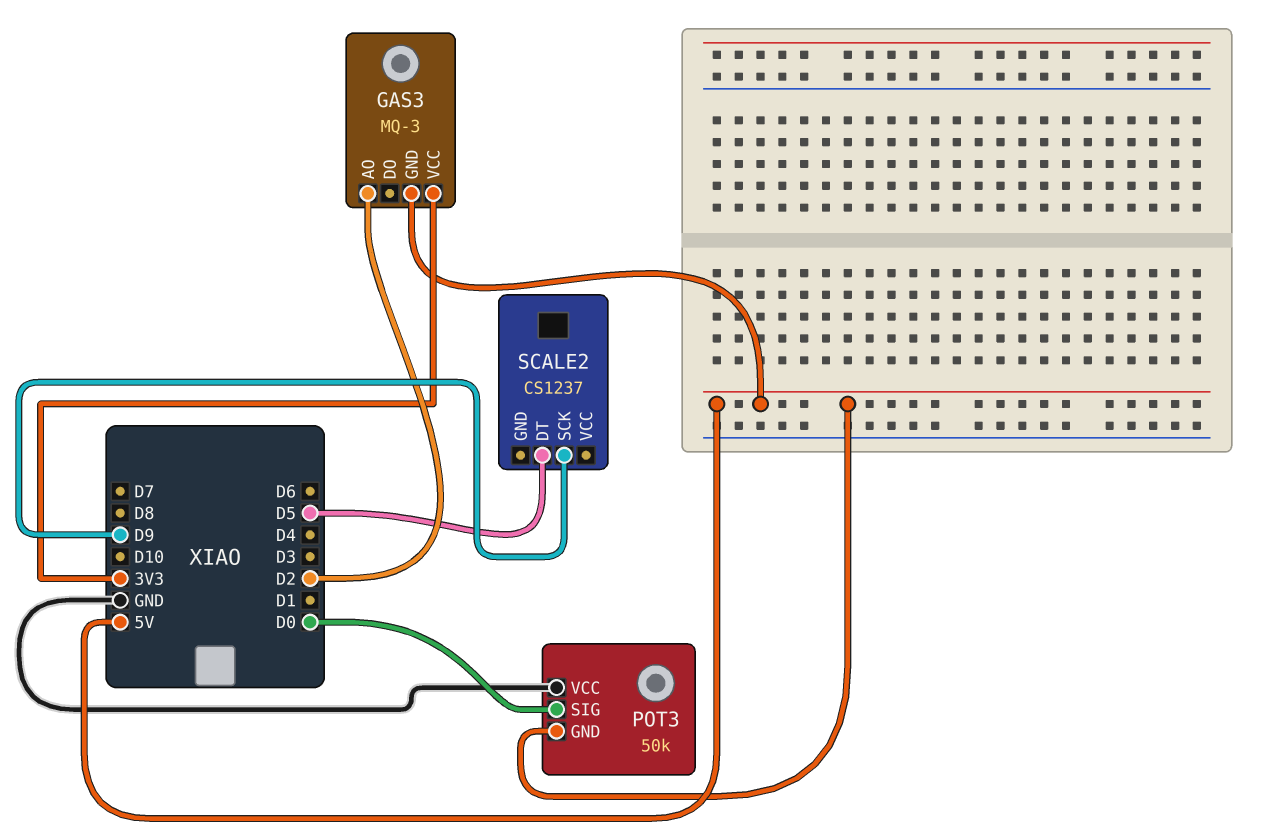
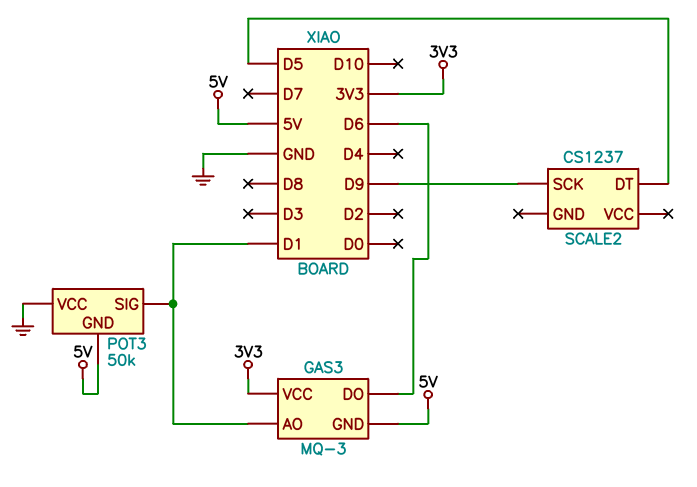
GAS3 pin AO: D2 -> D1
GAS3 pin DO: none -> D6
POT3 pin SIG: D0 -> D1

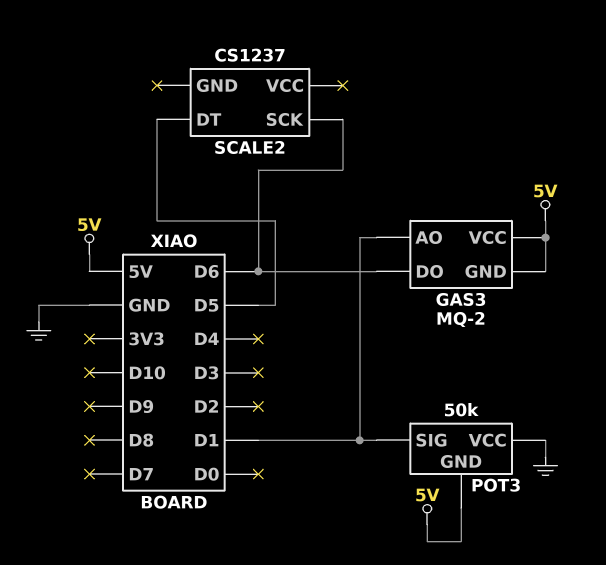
GAS3: MQ-3 -> MQ-2
GAS3 pin VCC: 3V3 -> 5V
SCALE2 pin SCK: D9 -> D6

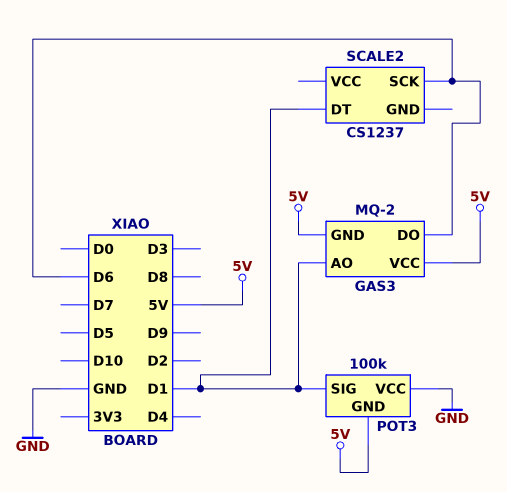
POT3: 50k -> 100k
SCALE2 pin DT: D5 -> D1

